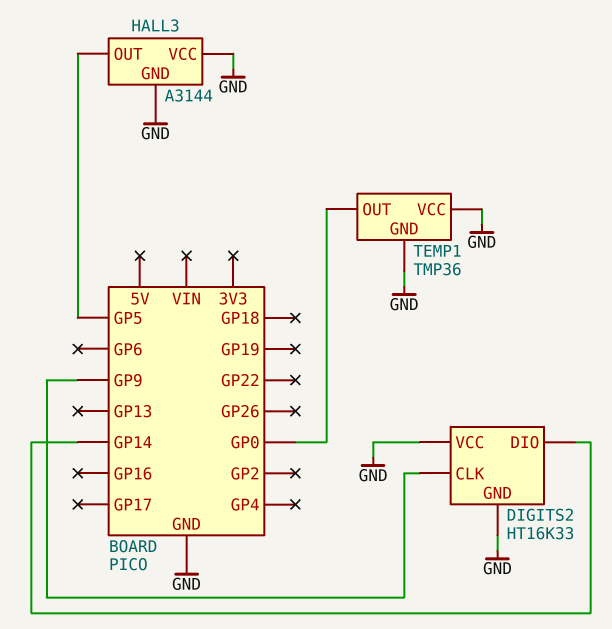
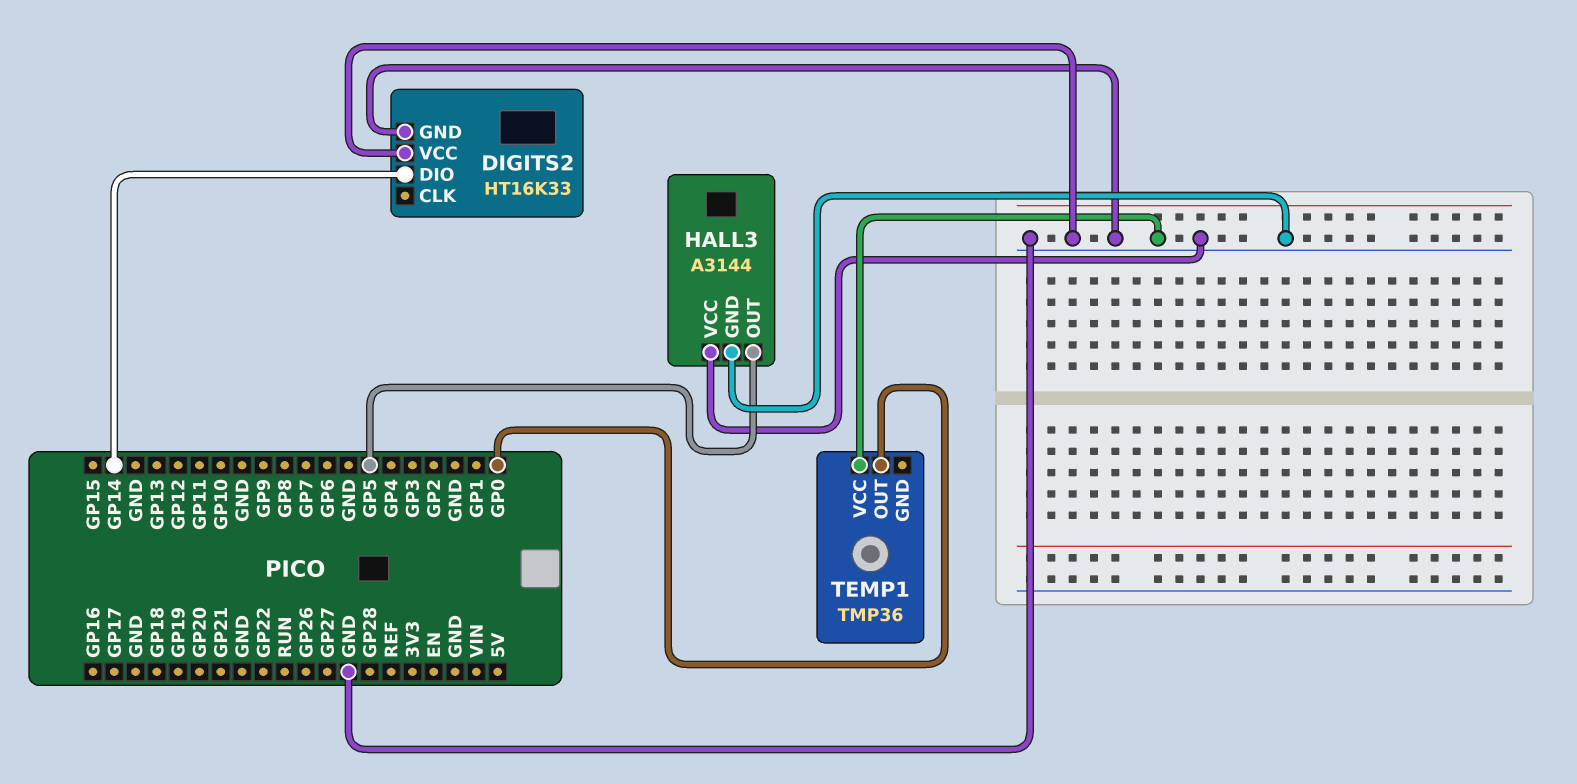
DIGITS2 pin CLK: GP9 -> none
TEMP1 pin GND: GND -> none

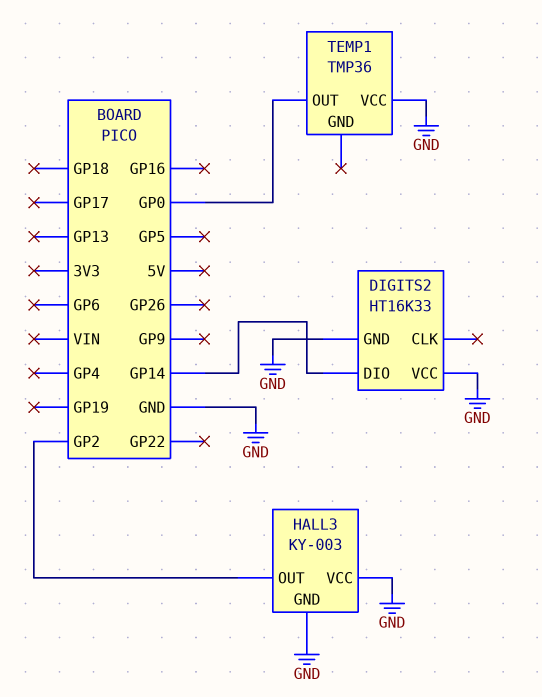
HALL3: A3144 -> KY-003
HALL3 pin OUT: GP5 -> GP2

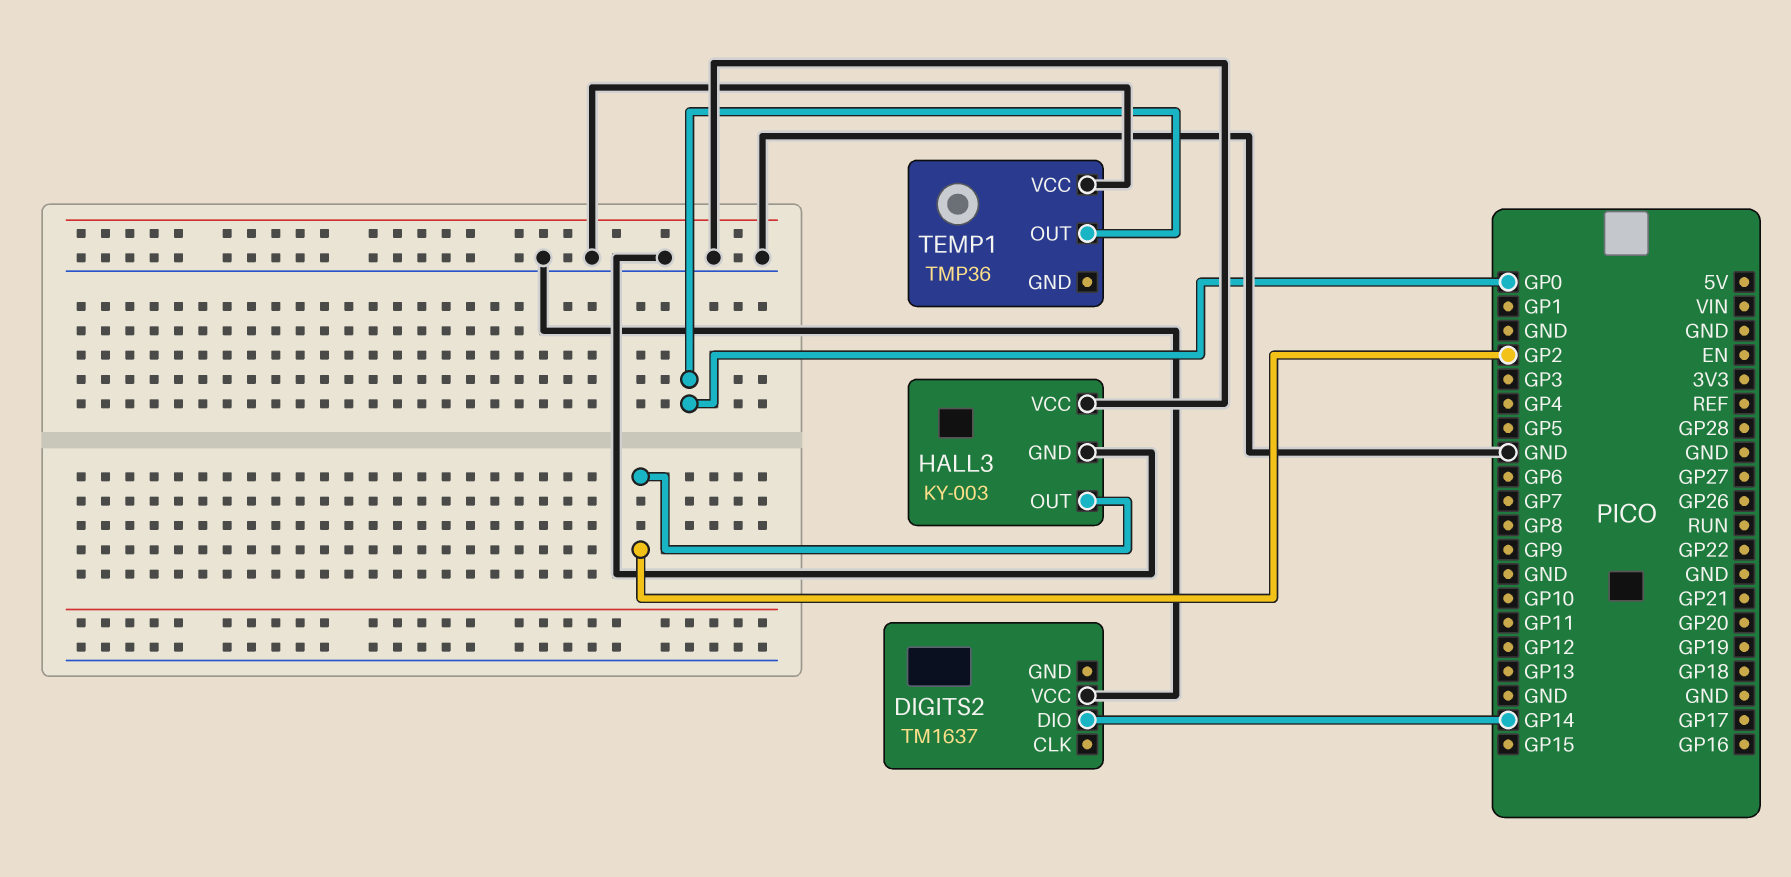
DIGITS2: HT16K33 -> TM1637
DIGITS2 pin GND: GND -> none

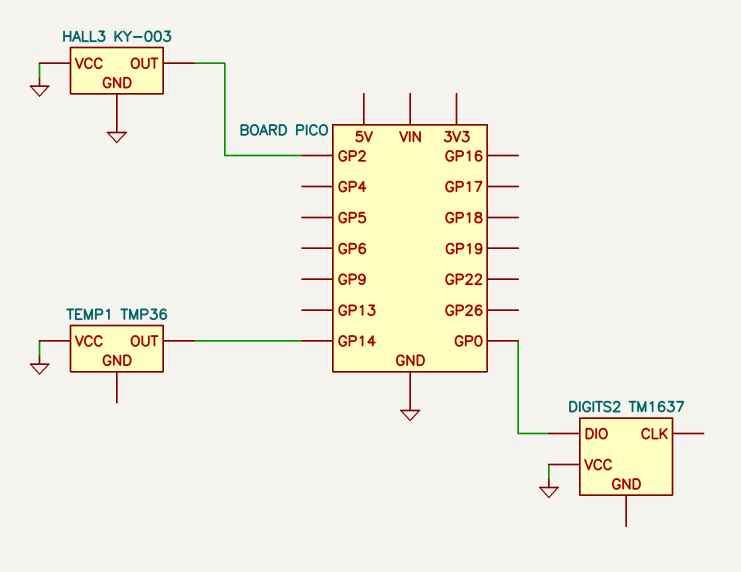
DIGITS2 pin DIO: GP14 -> GP0
TEMP1 pin OUT: GP0 -> GP14

